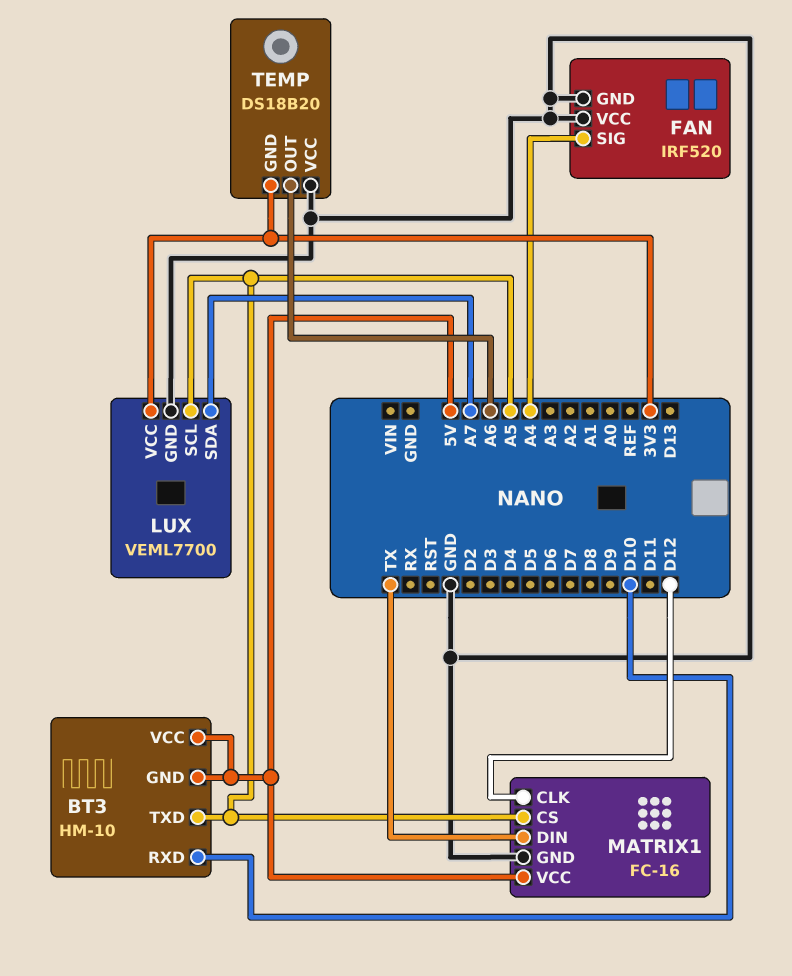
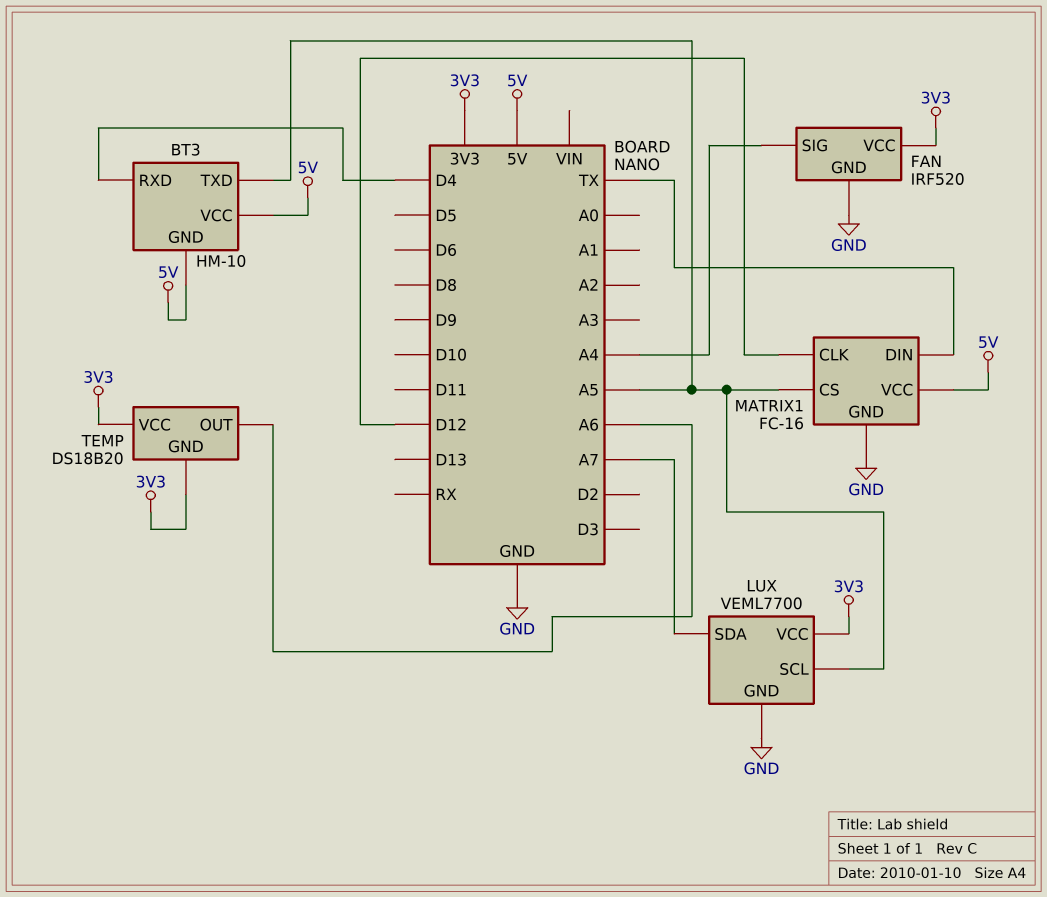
BT3 pin RXD: D10 -> D4
FAN pin VCC: GND -> 3V3
TEMP pin VCC: GND -> 3V3

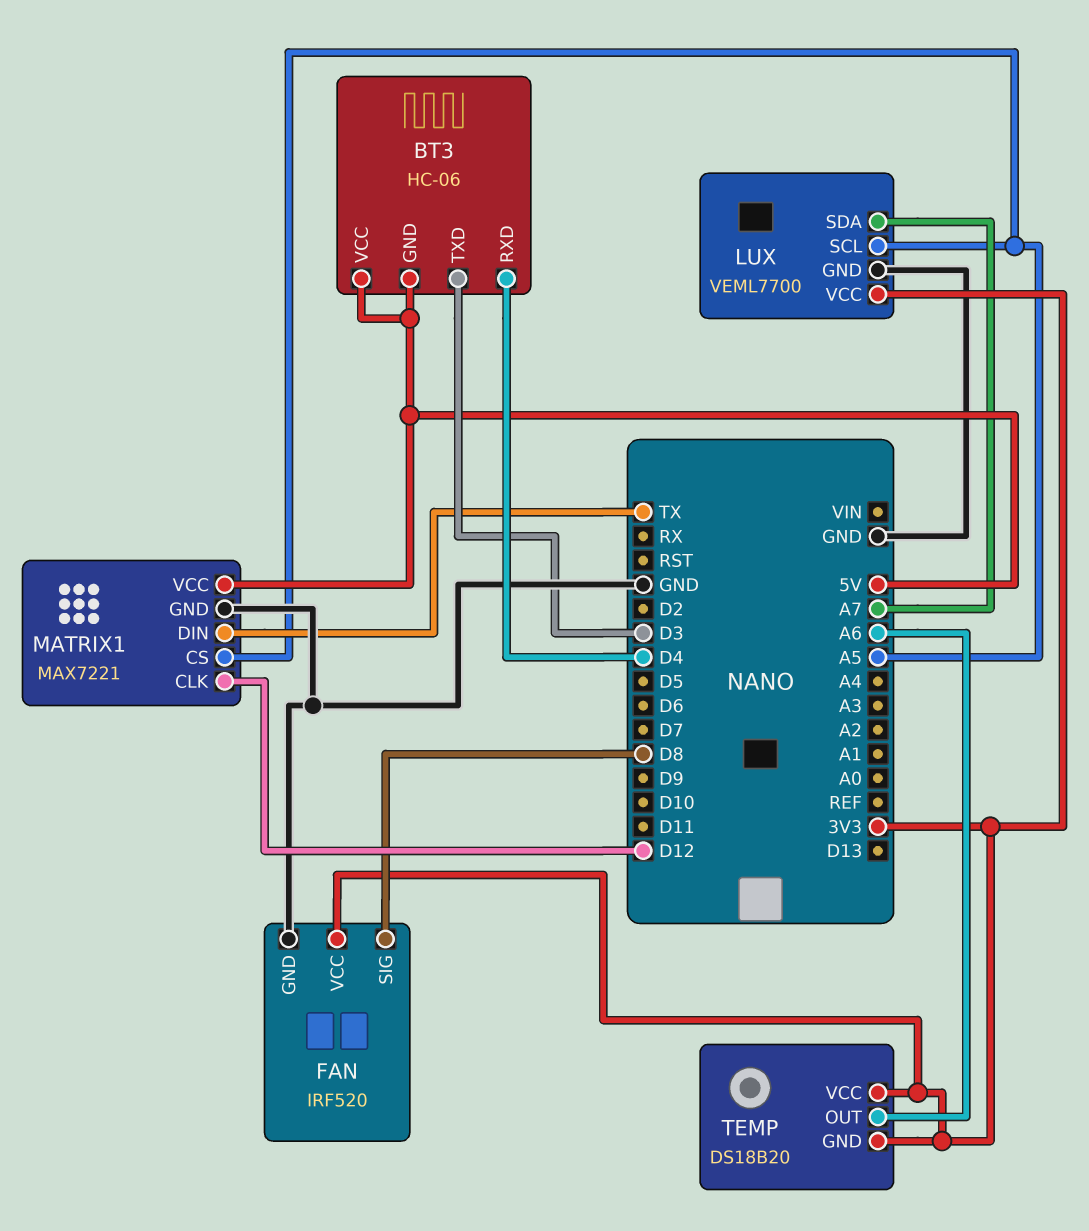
BT3: HM-10 -> HC-06
BT3 pin TXD: A5 -> D3
FAN pin SIG: A4 -> D8
MATRIX1: FC-16 -> MAX7221

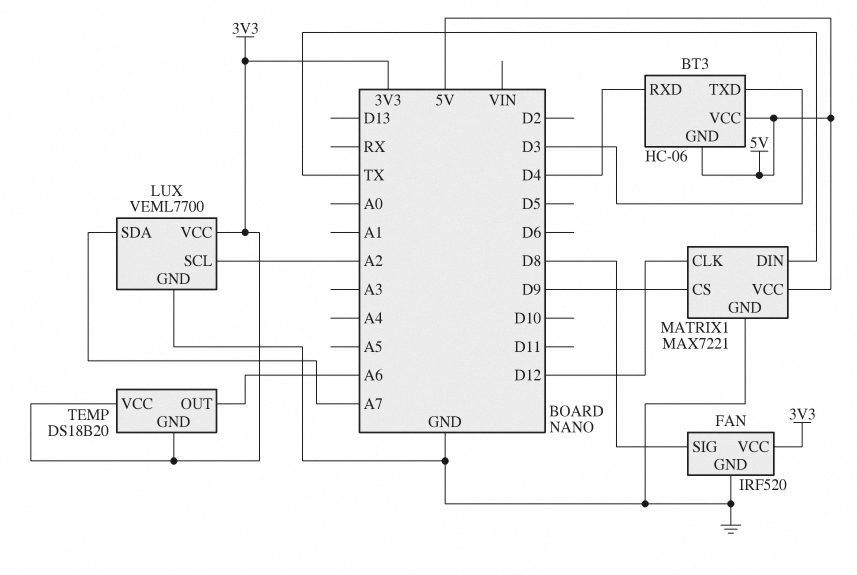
LUX pin SCL: A5 -> A2
MATRIX1 pin CS: A5 -> D9

